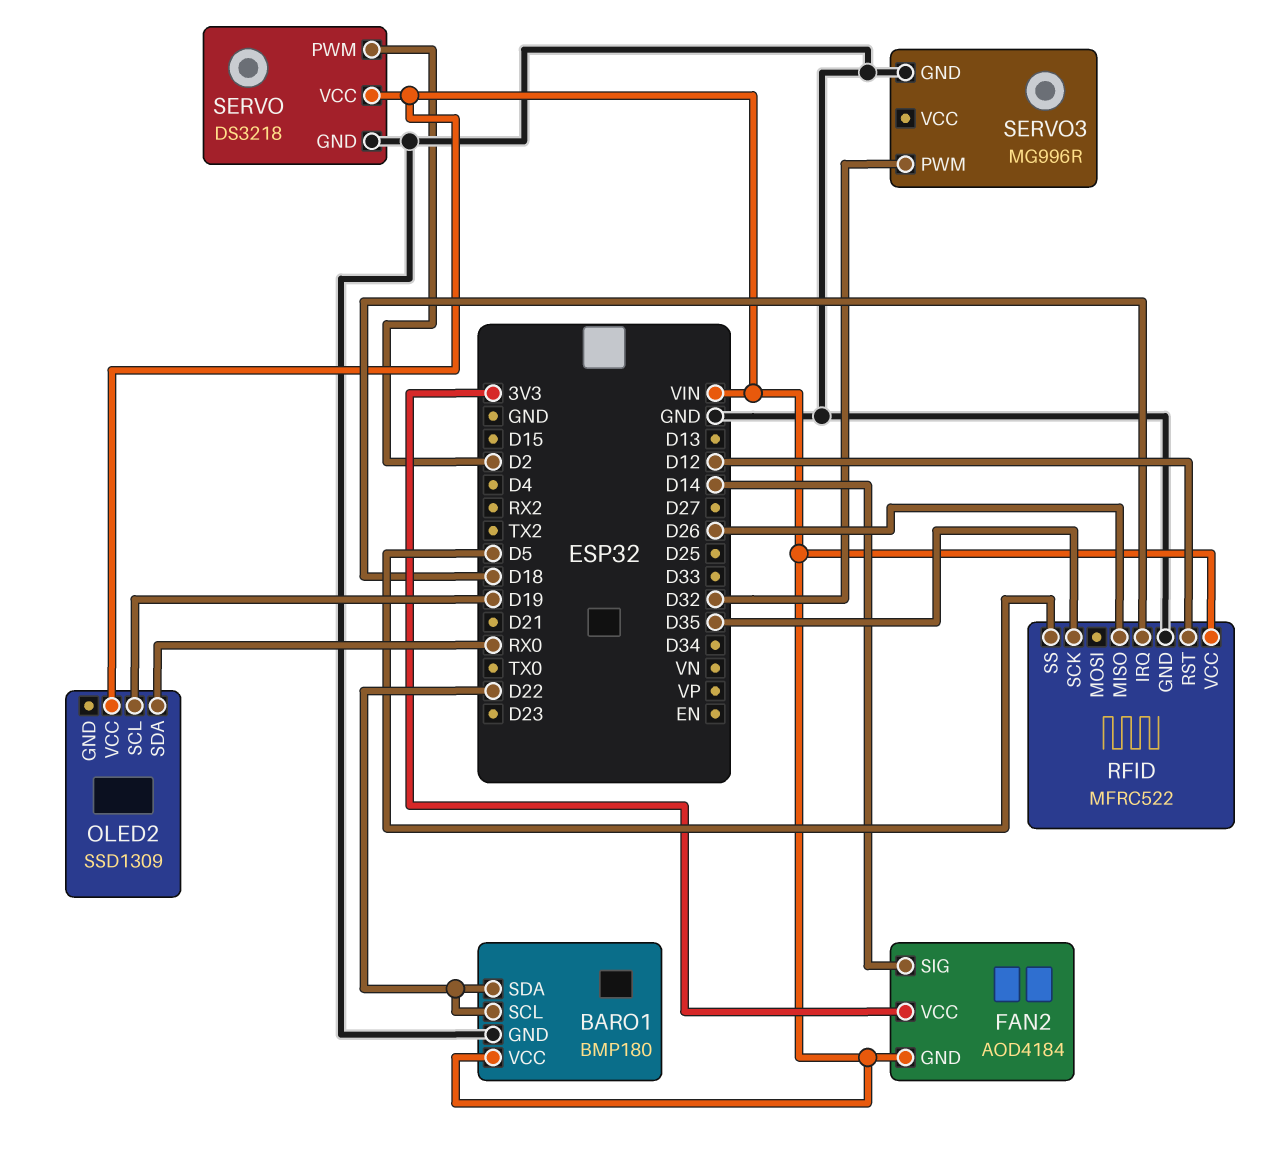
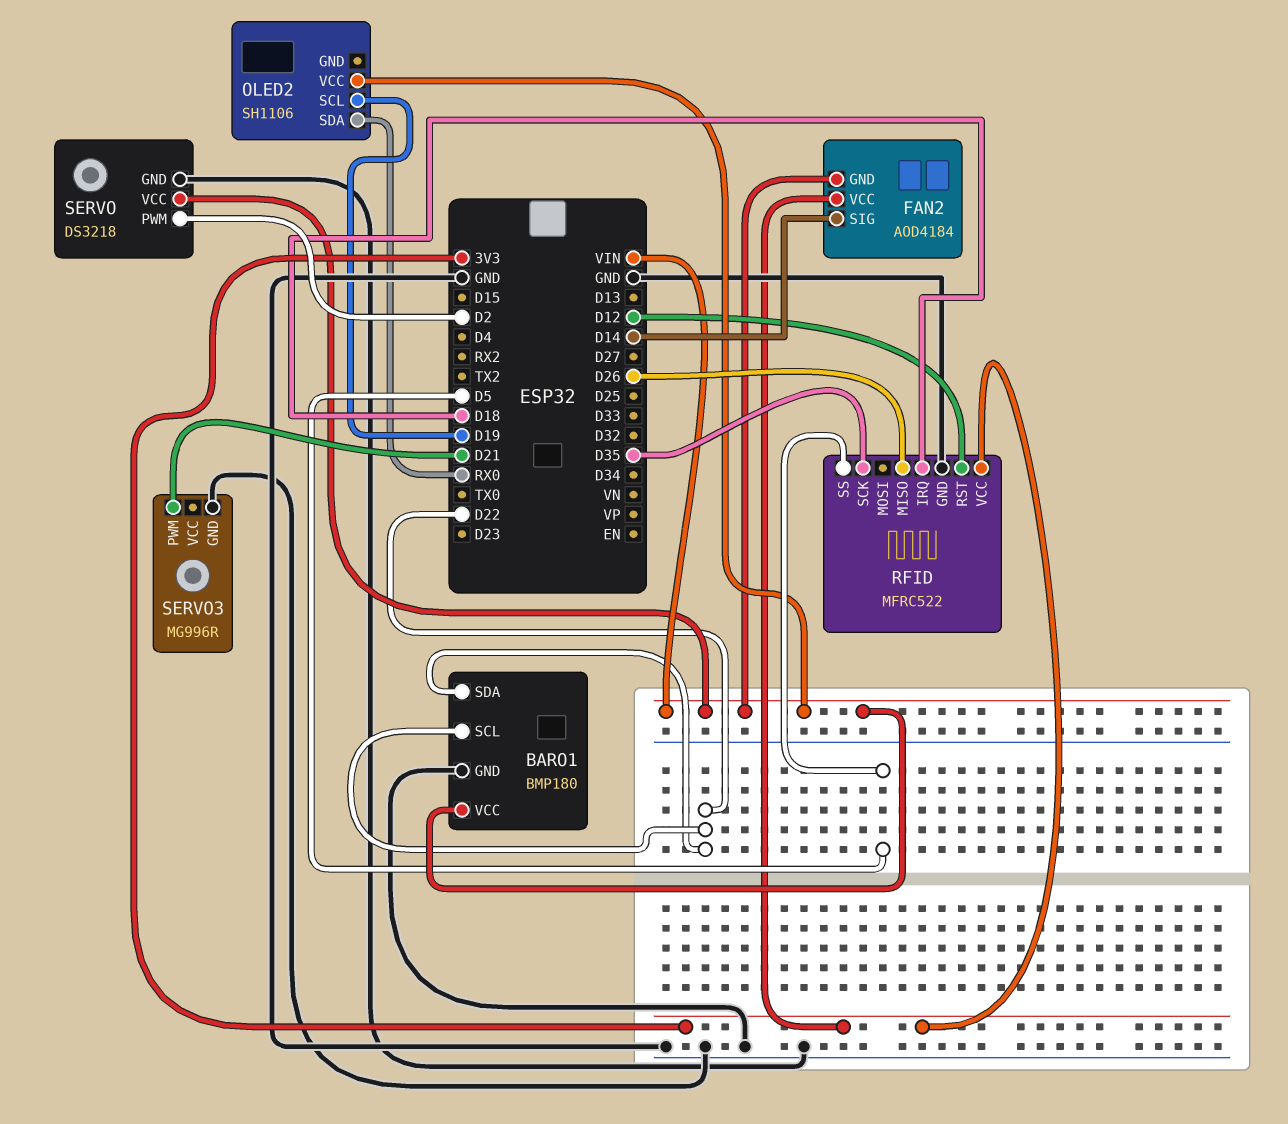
OLED2: SSD1309 -> SH1106
RFID pin VCC: VIN -> 3V3
SERVO3 pin PWM: D32 -> D21

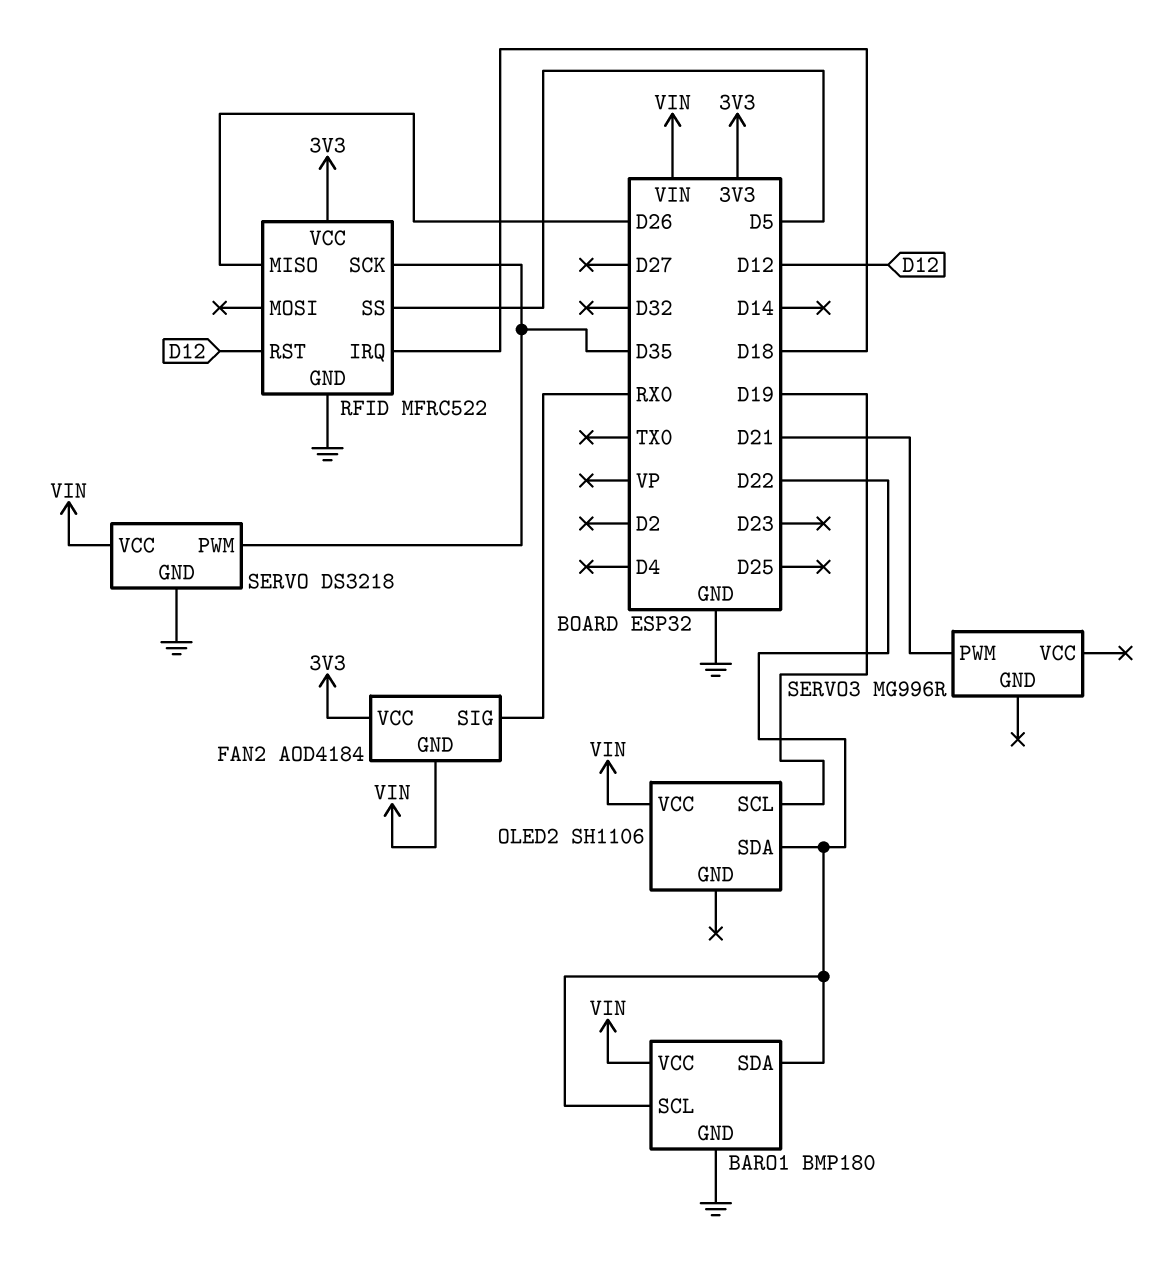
FAN2 pin SIG: D14 -> RX0
OLED2 pin SDA: RX0 -> D22
SERVO pin PWM: D2 -> D35
SERVO3 pin GND: GND -> none

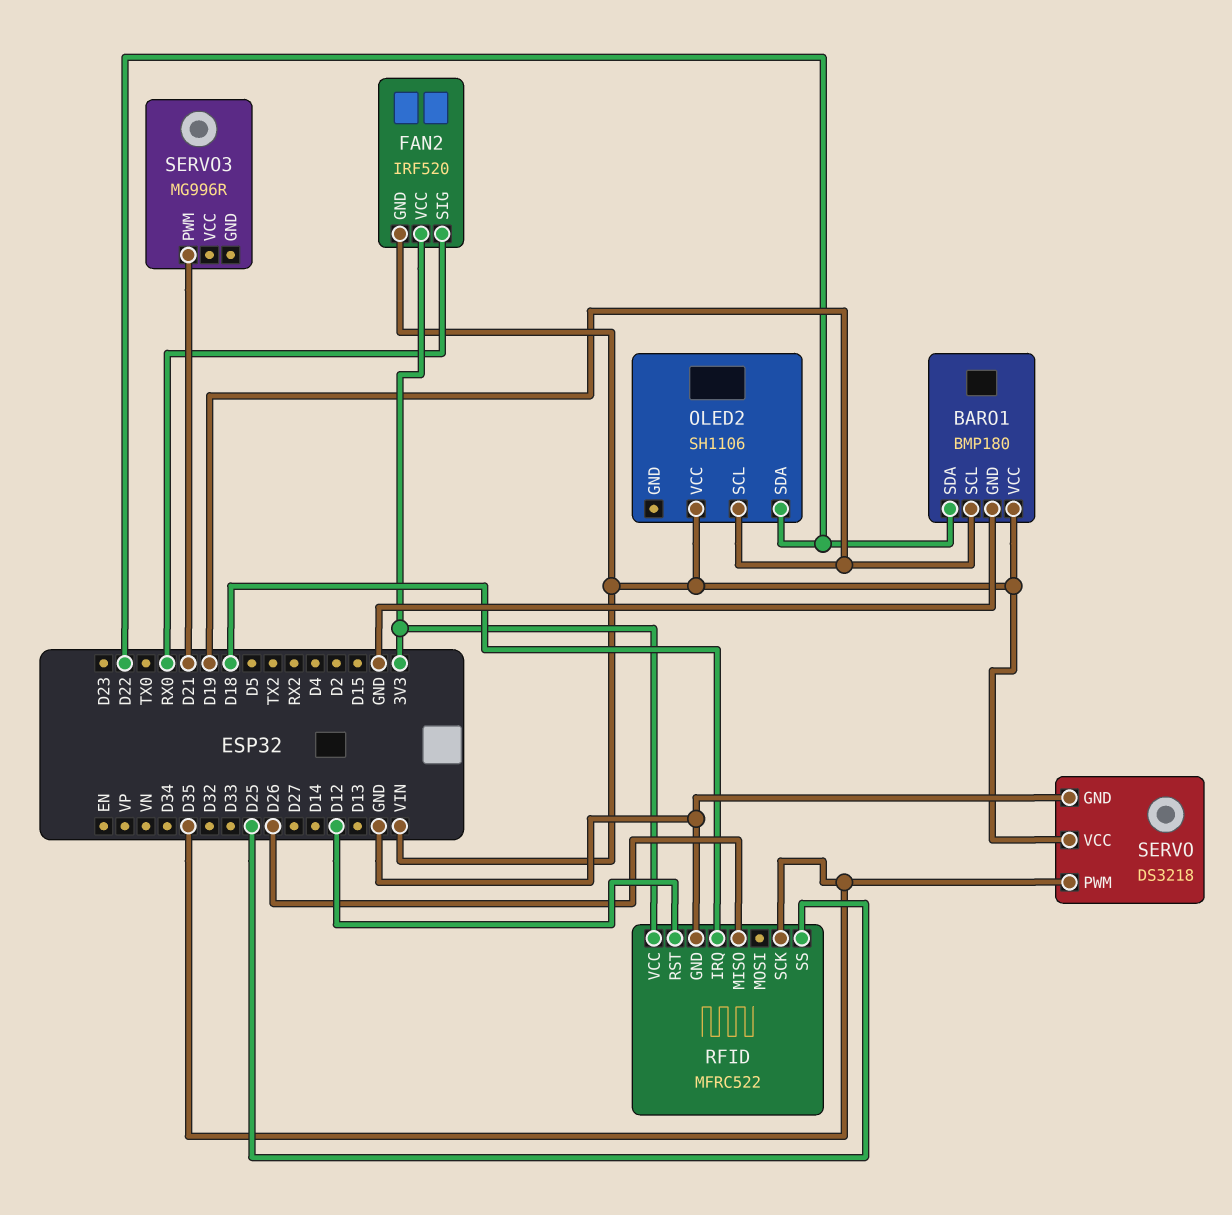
BARO1 pin SCL: D22 -> D19
FAN2: AOD4184 -> IRF520
RFID pin SS: D5 -> D25

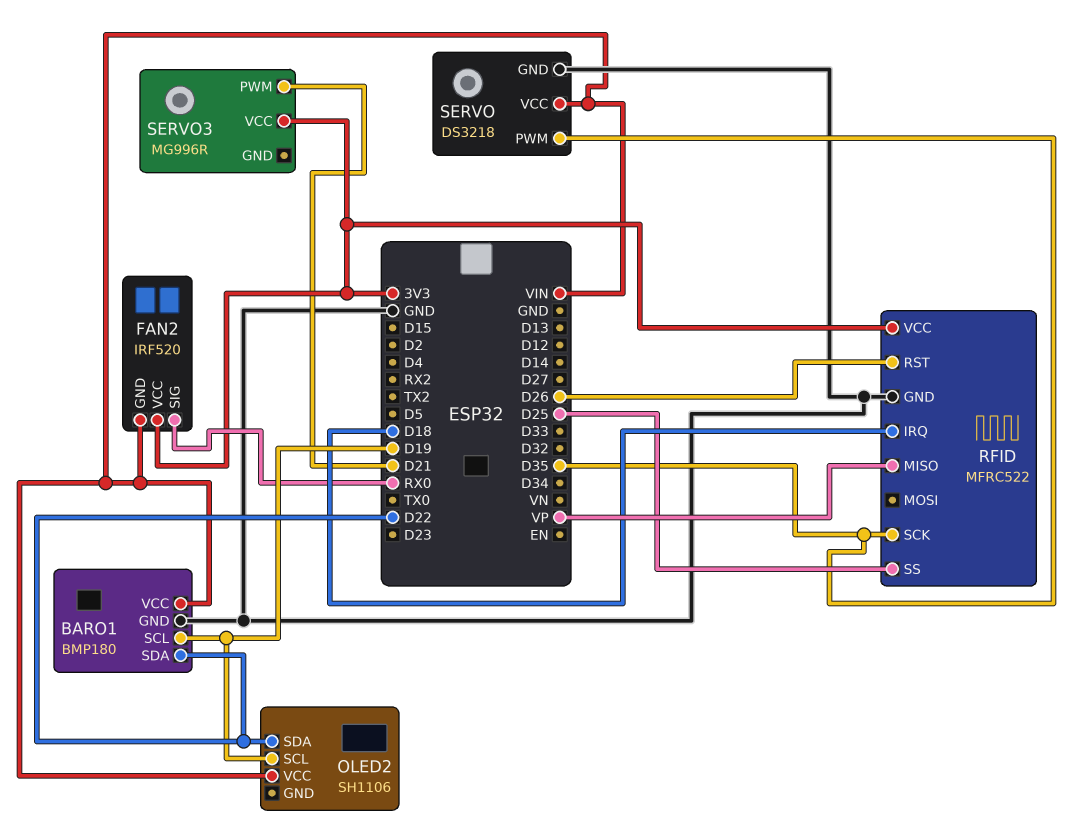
RFID pin MISO: D26 -> VP
RFID pin RST: D12 -> D26
SERVO3 pin VCC: none -> 3V3

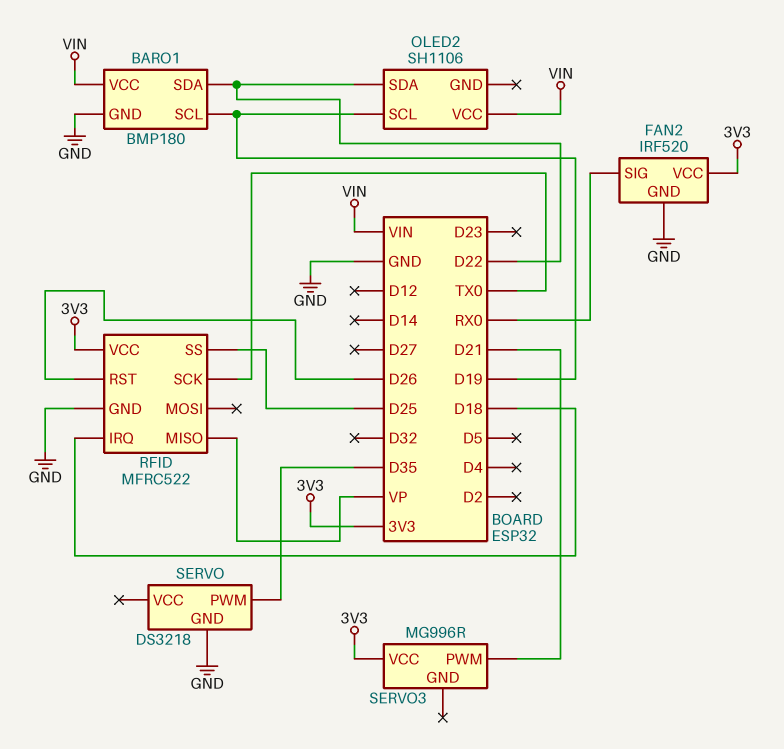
FAN2 pin GND: VIN -> GND
RFID pin SCK: D35 -> TX0
SERVO pin VCC: VIN -> none

